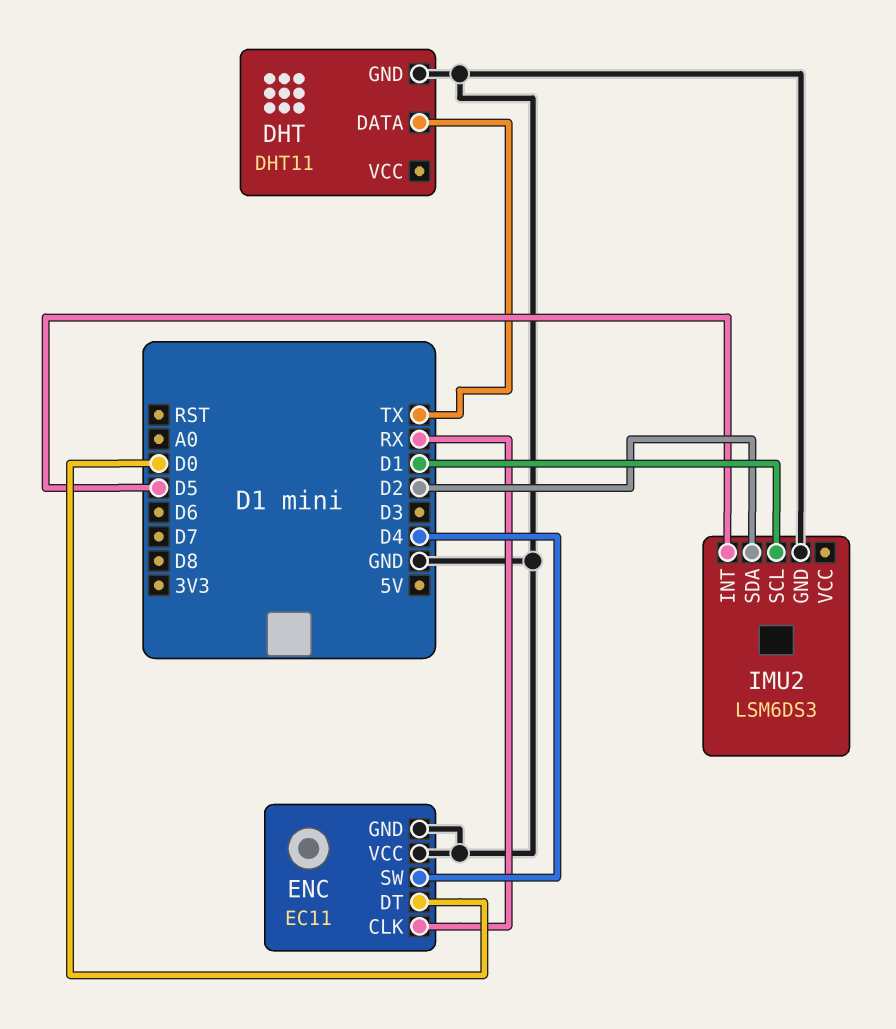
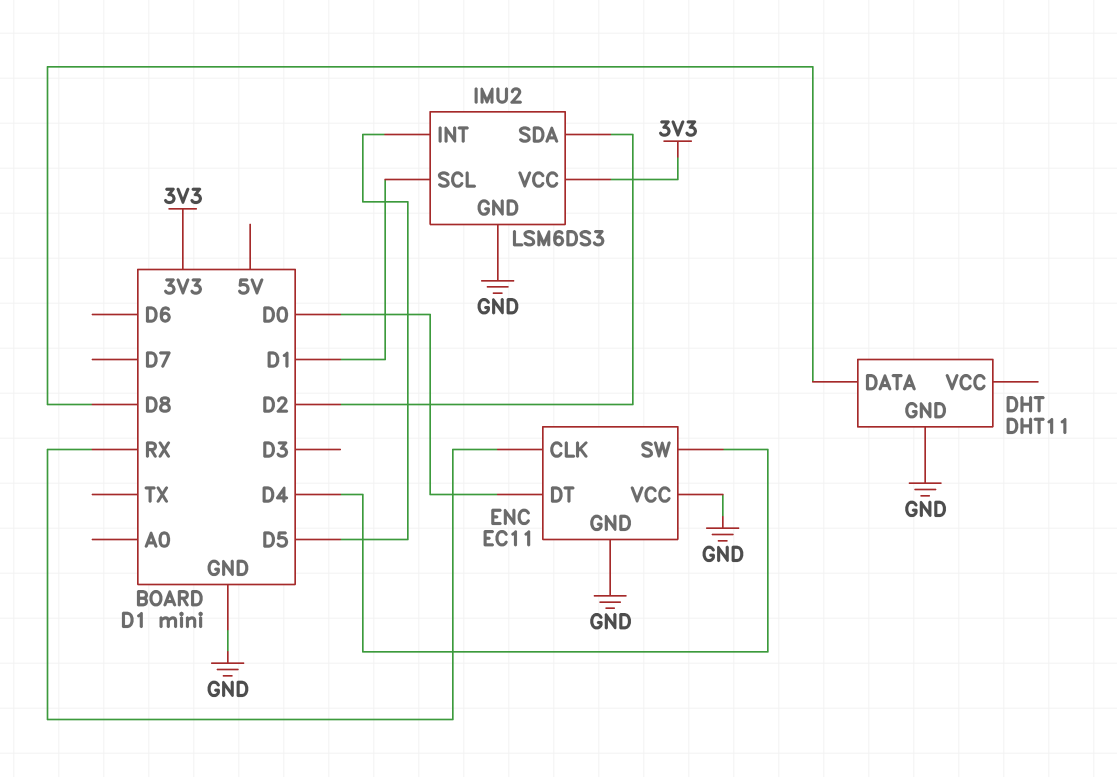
DHT pin DATA: TX -> D8
IMU2 pin VCC: none -> 3V3

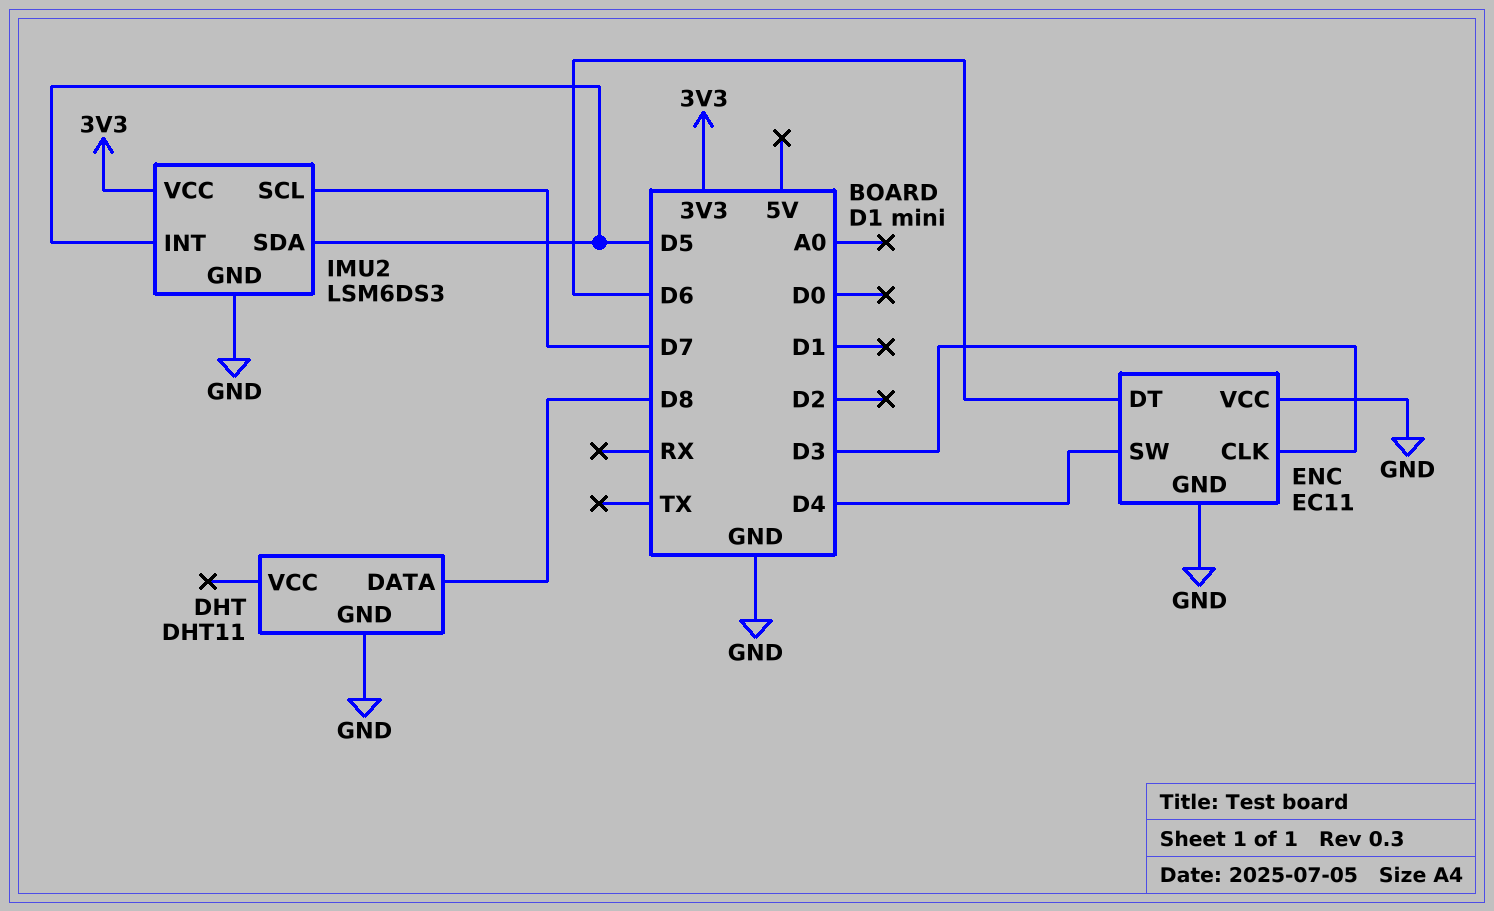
ENC pin CLK: RX -> D3
ENC pin DT: D0 -> D6
IMU2 pin SCL: D1 -> D7
IMU2 pin SDA: D2 -> D5

